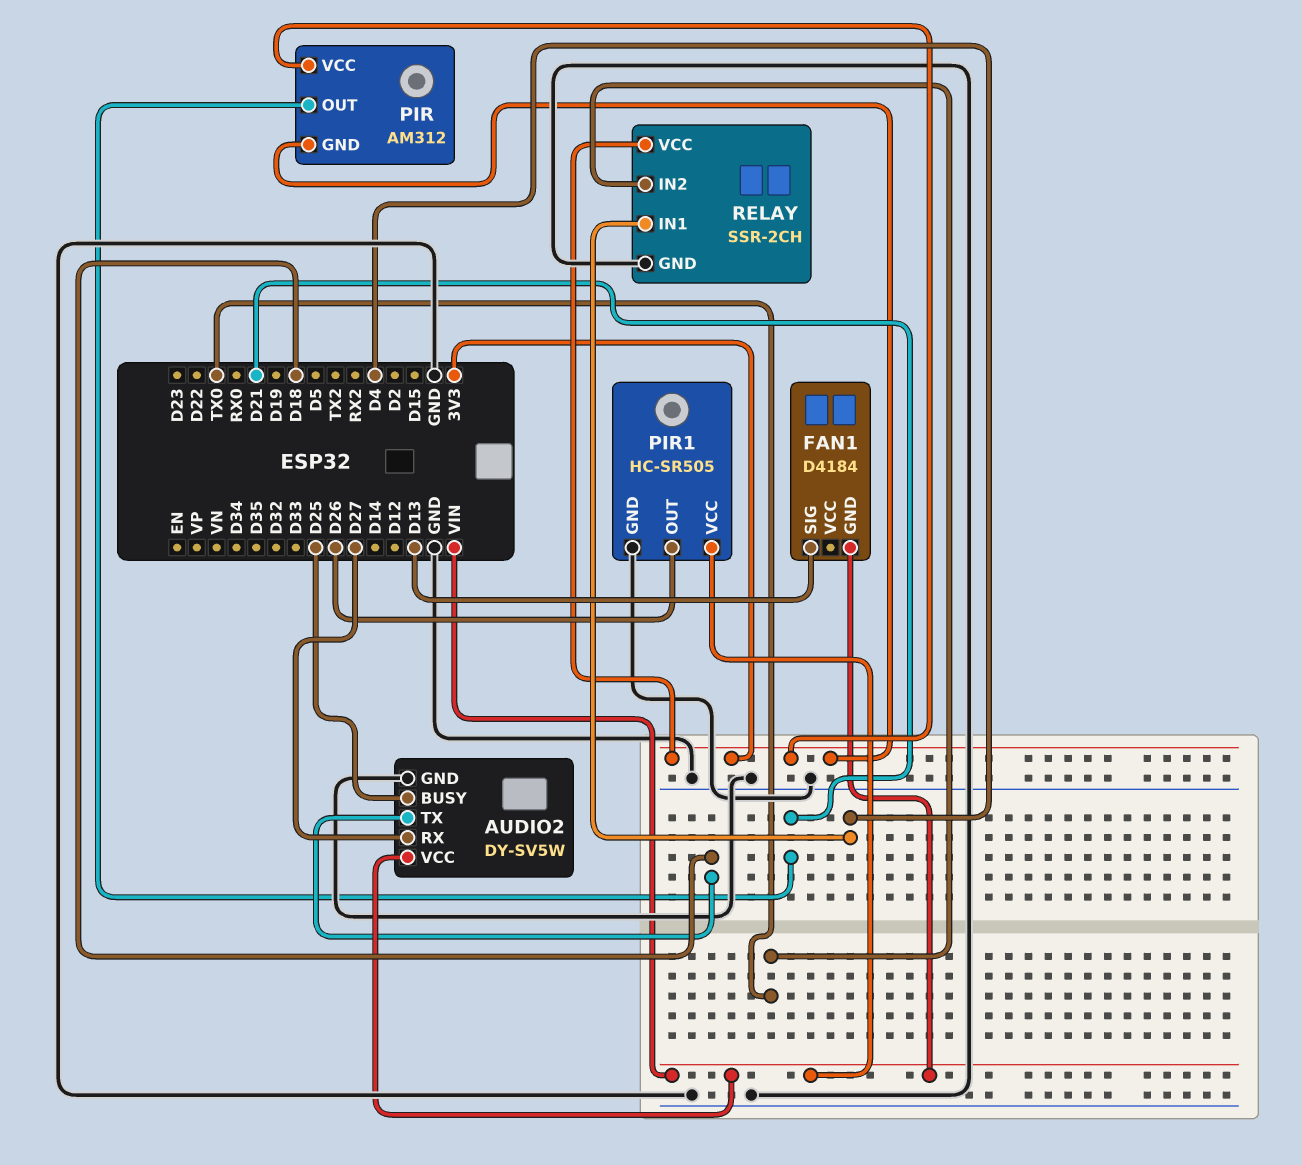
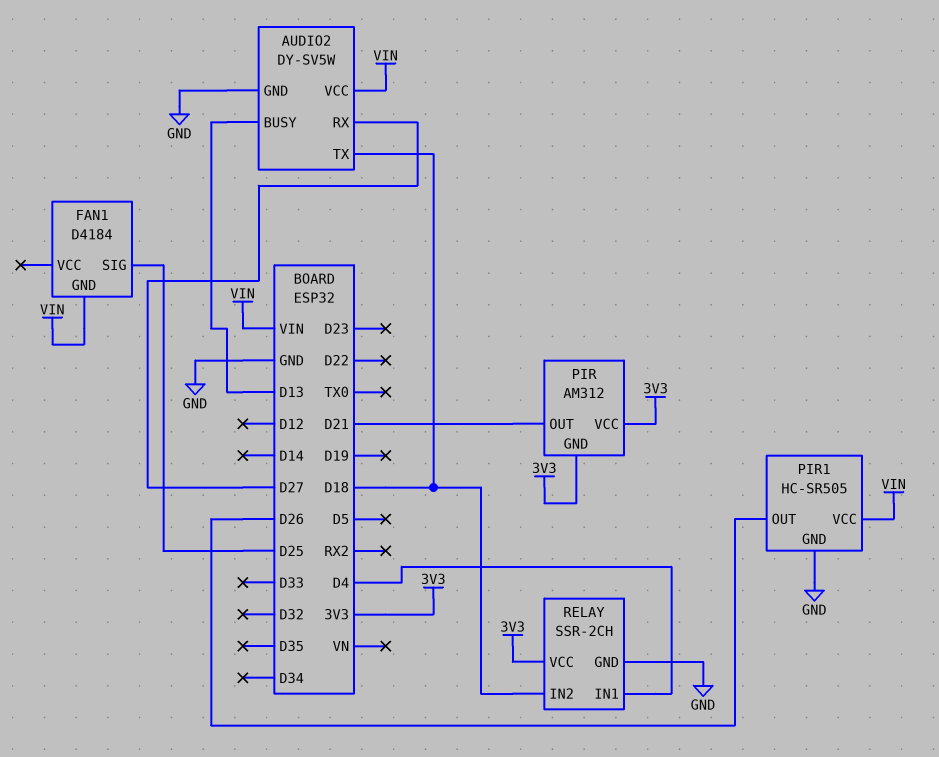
AUDIO2 pin BUSY: D25 -> D13
FAN1 pin SIG: D13 -> D25
RELAY pin IN2: TX0 -> D18

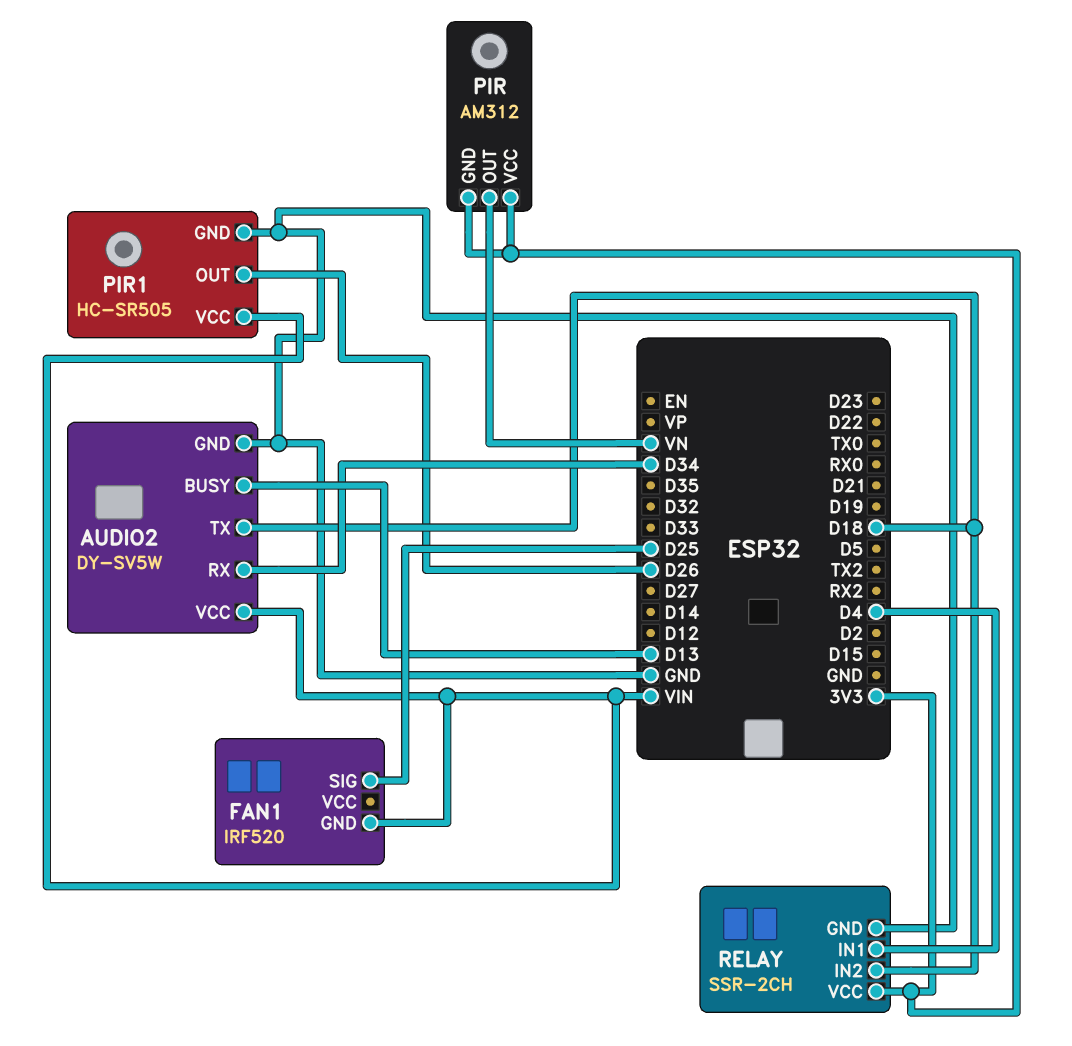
AUDIO2 pin RX: D27 -> D34
FAN1: D4184 -> IRF520
PIR pin OUT: D21 -> VN

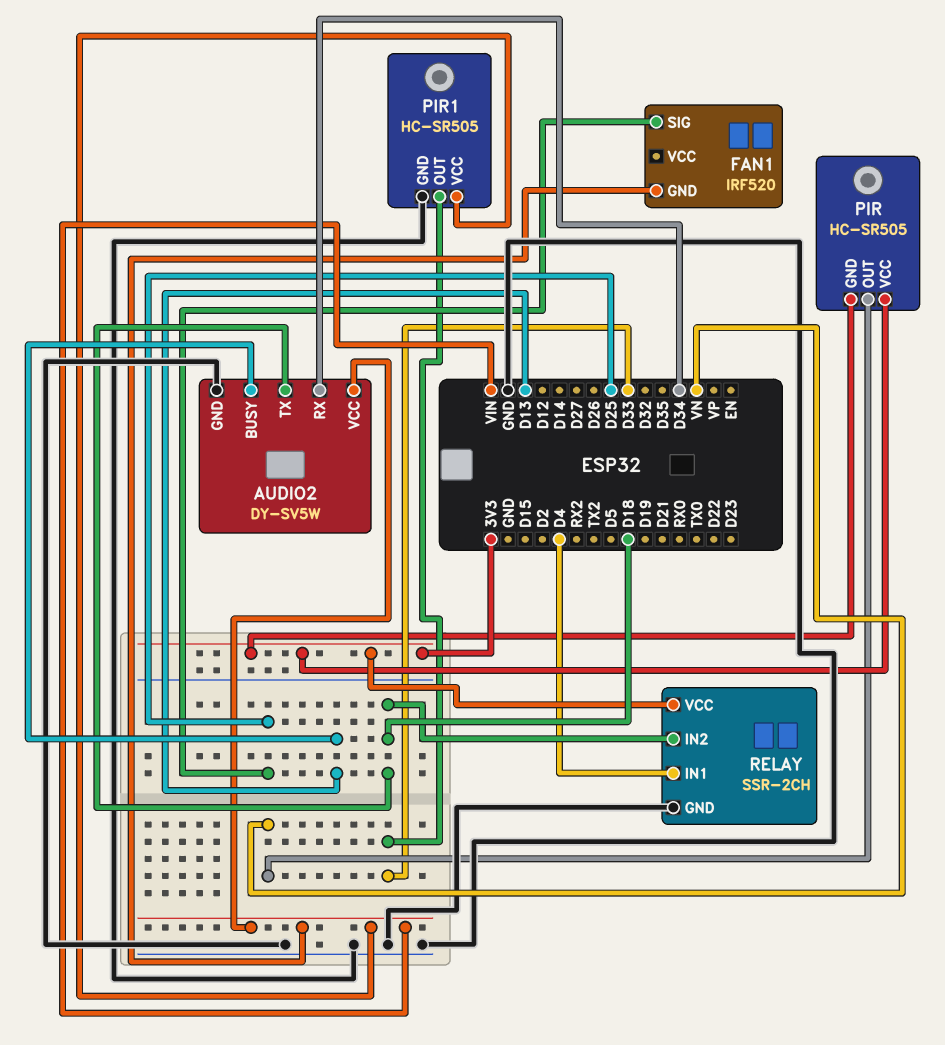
PIR: AM312 -> HC-SR505
PIR1 pin OUT: D26 -> D33

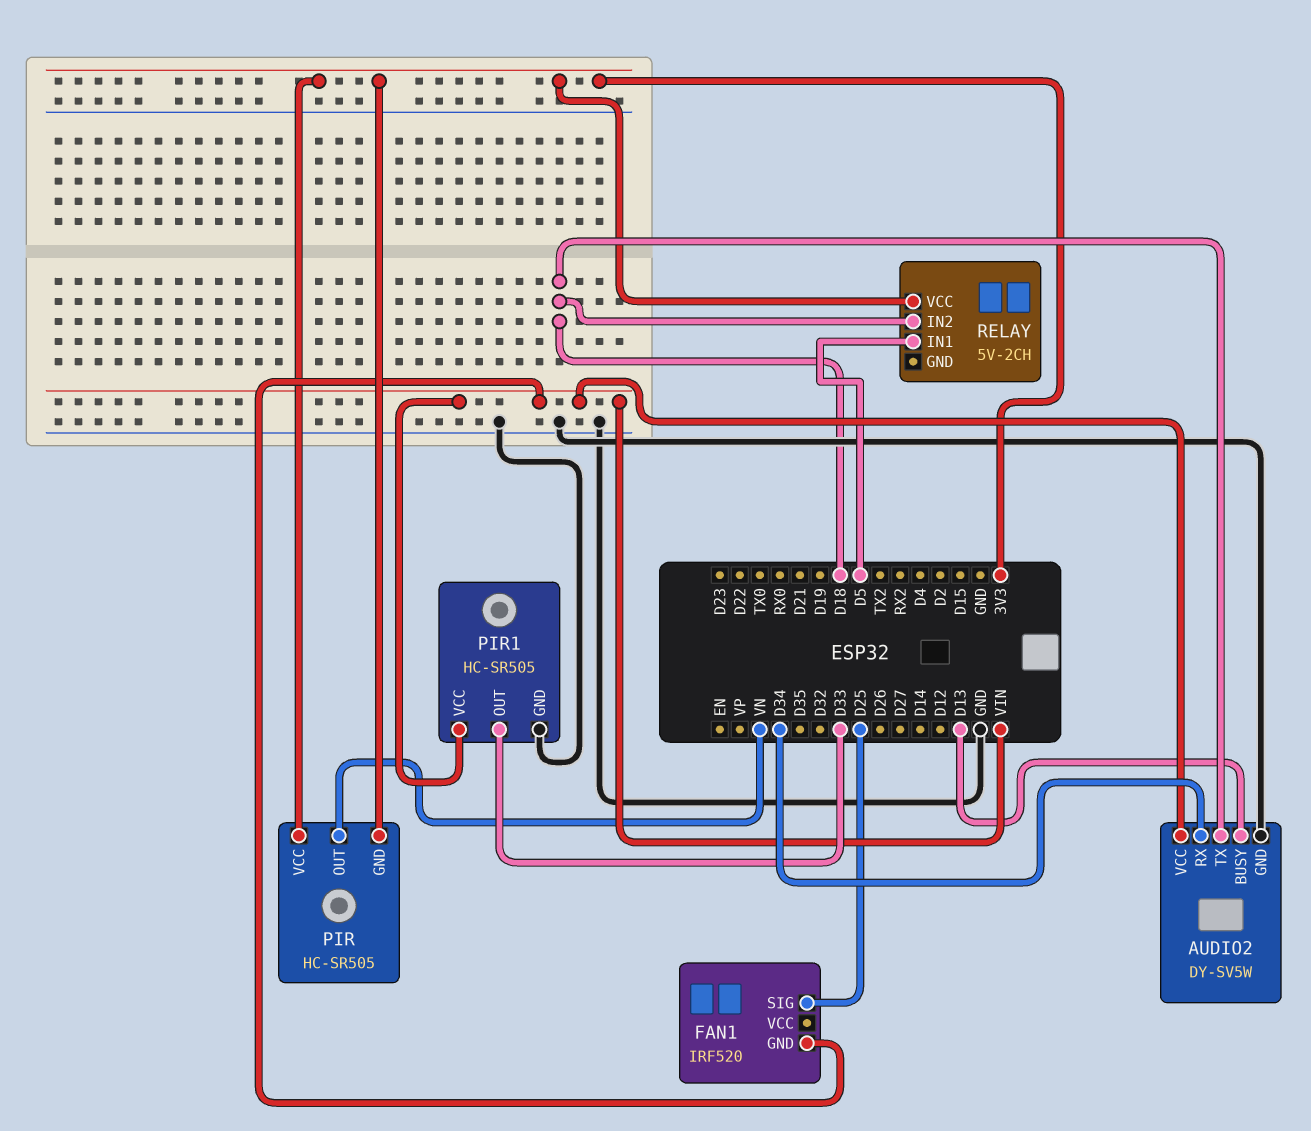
RELAY: SSR-2CH -> 5V-2CH
RELAY pin GND: GND -> none
RELAY pin IN1: D4 -> D5

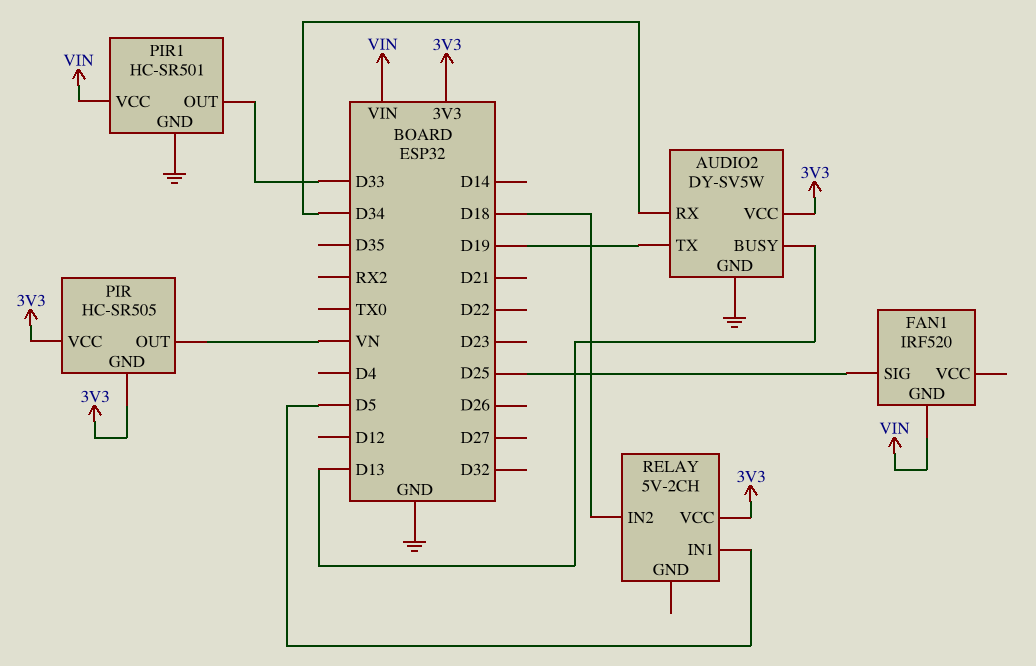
AUDIO2 pin TX: D18 -> D19
AUDIO2 pin VCC: VIN -> 3V3
PIR1: HC-SR505 -> HC-SR501

